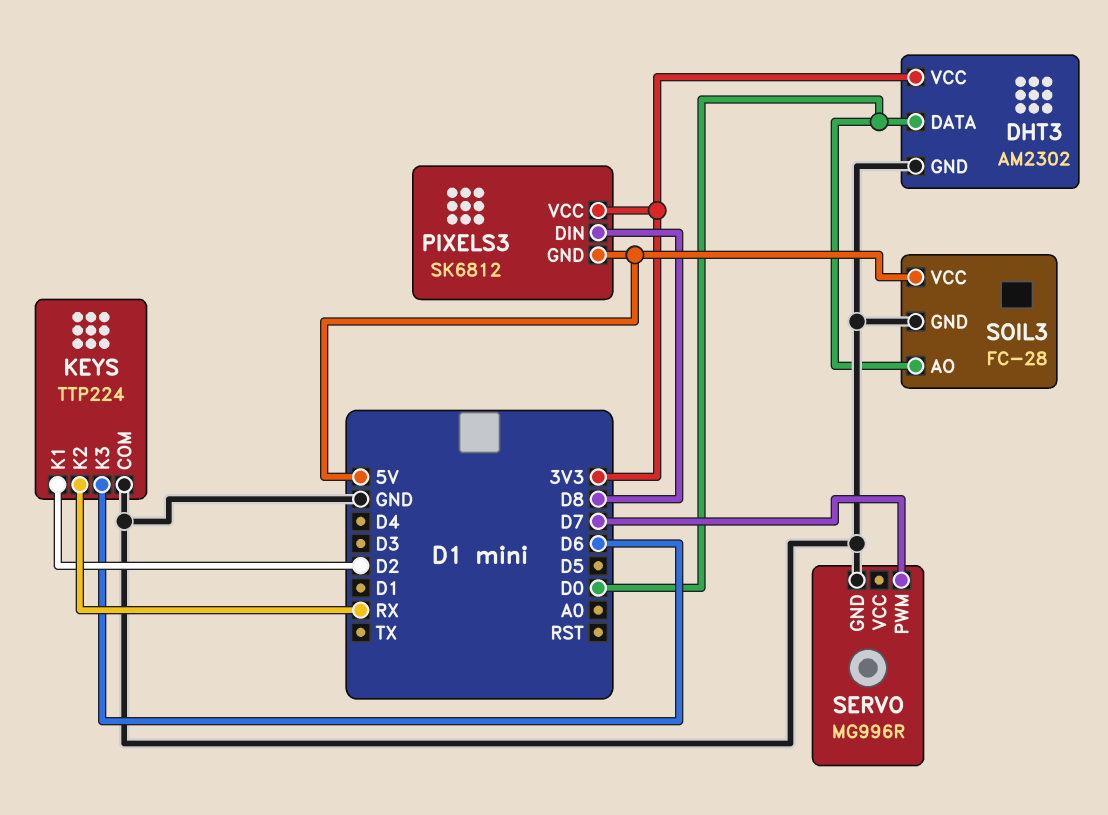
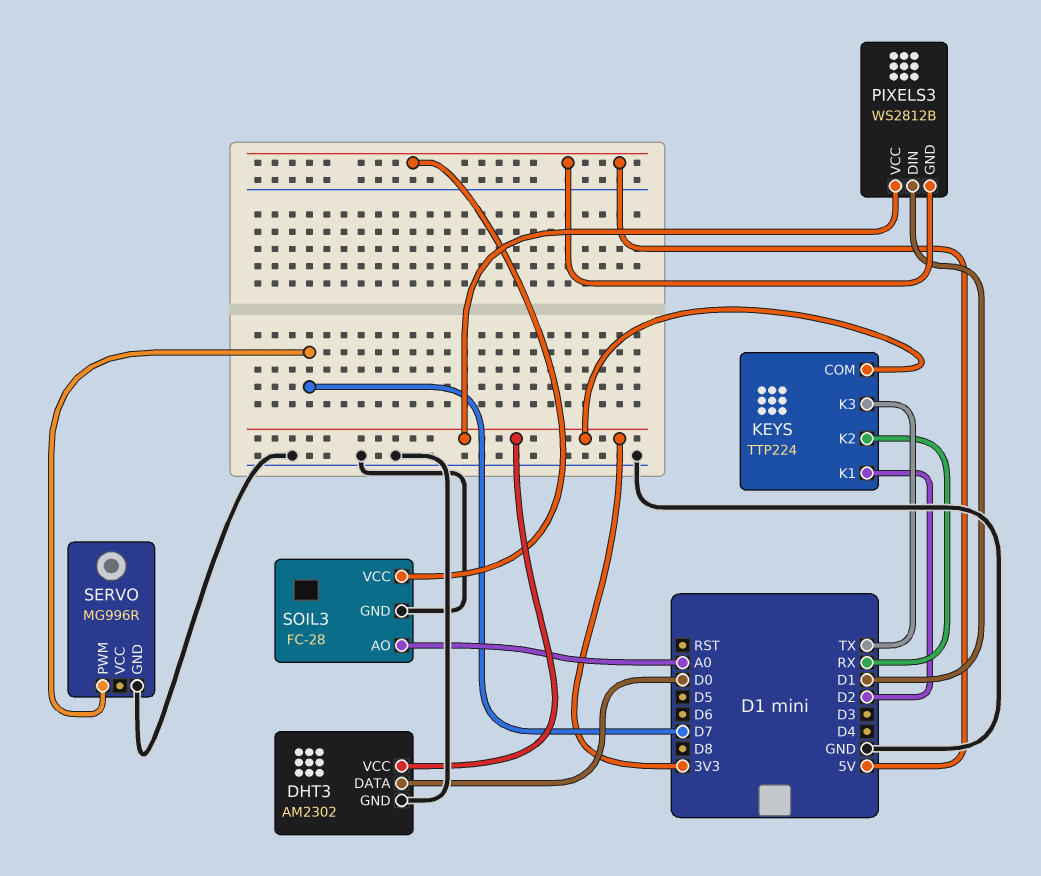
KEYS pin COM: GND -> 3V3
KEYS pin K3: D6 -> TX
PIXELS3: SK6812 -> WS2812B
PIXELS3 pin DIN: D8 -> D1
SOIL3 pin AO: D0 -> A0

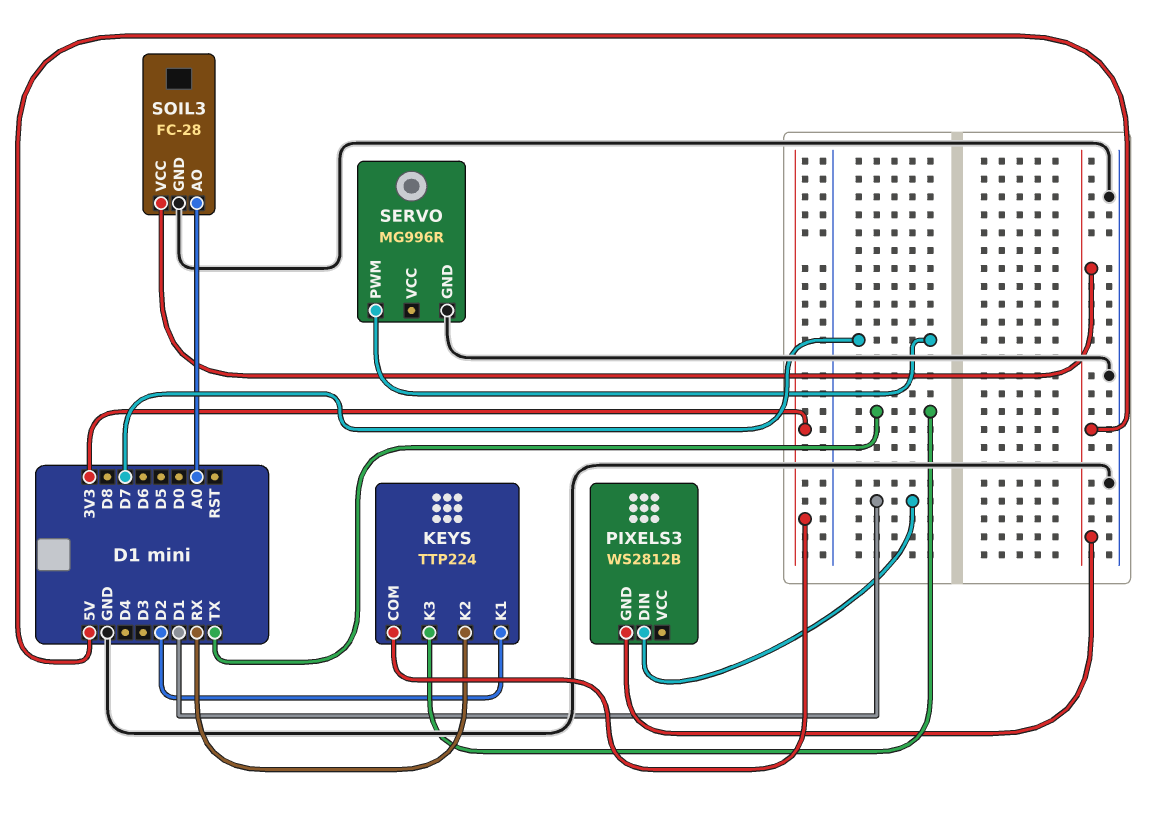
DHT3: AM2302 -> none
DHT3 pin DATA: D0 -> none
DHT3 pin GND: GND -> none
DHT3 pin VCC: 3V3 -> none
PIXELS3 pin VCC: 3V3 -> none

